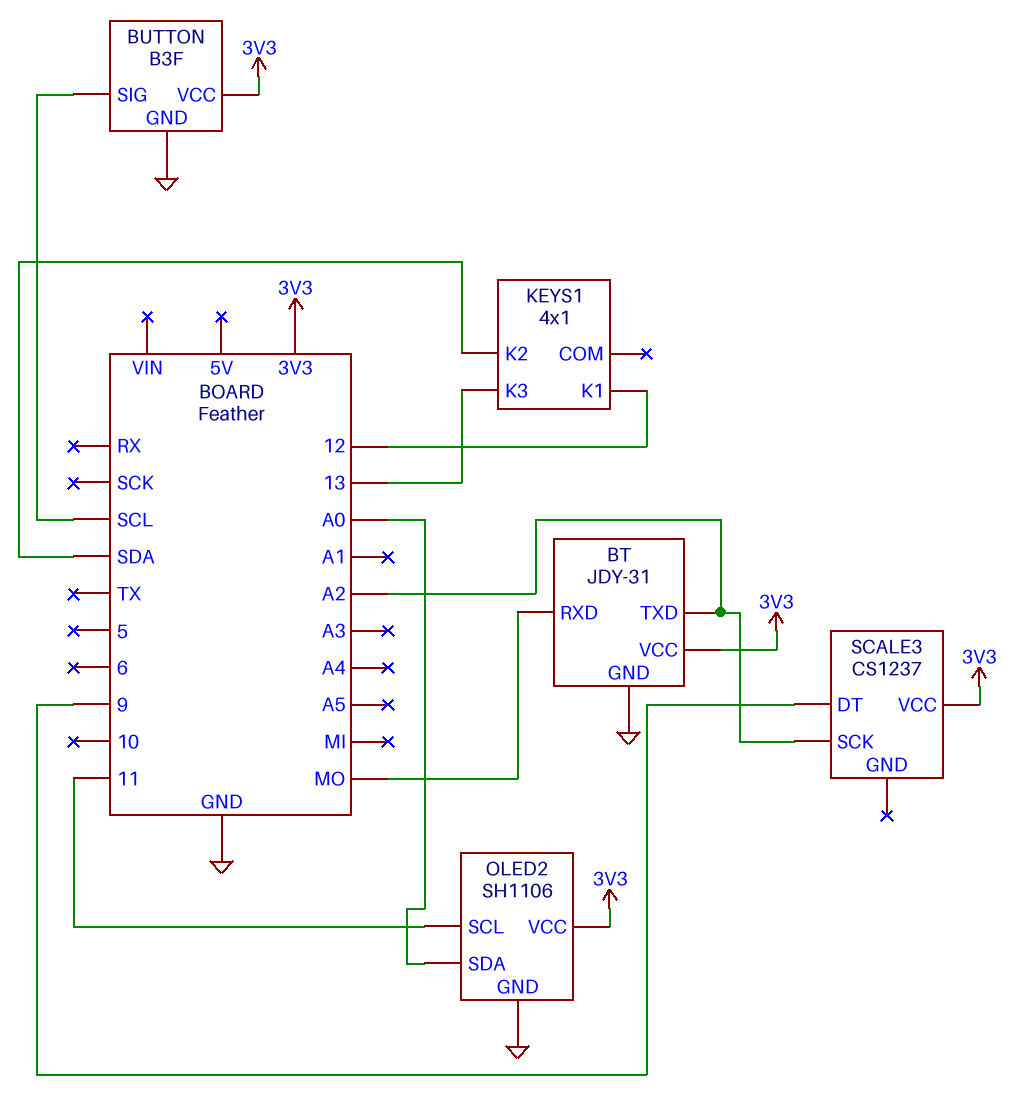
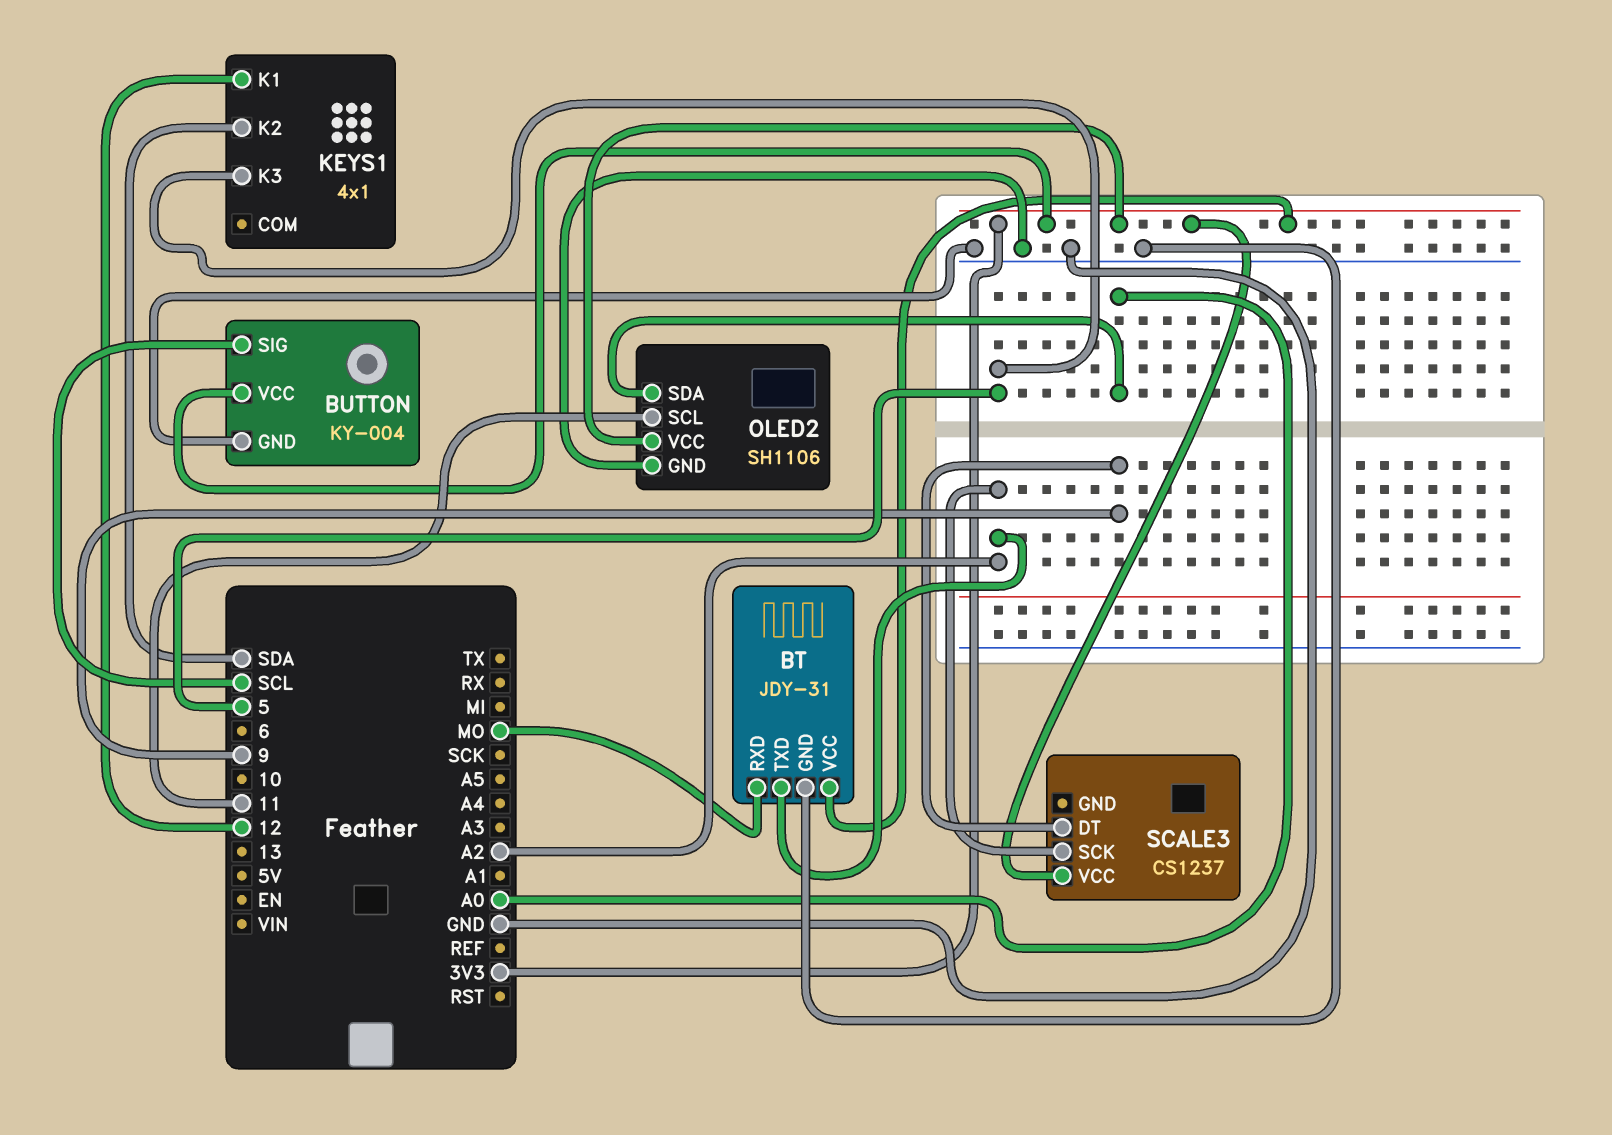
BUTTON: B3F -> KY-004
KEYS1 pin K3: 13 -> 5

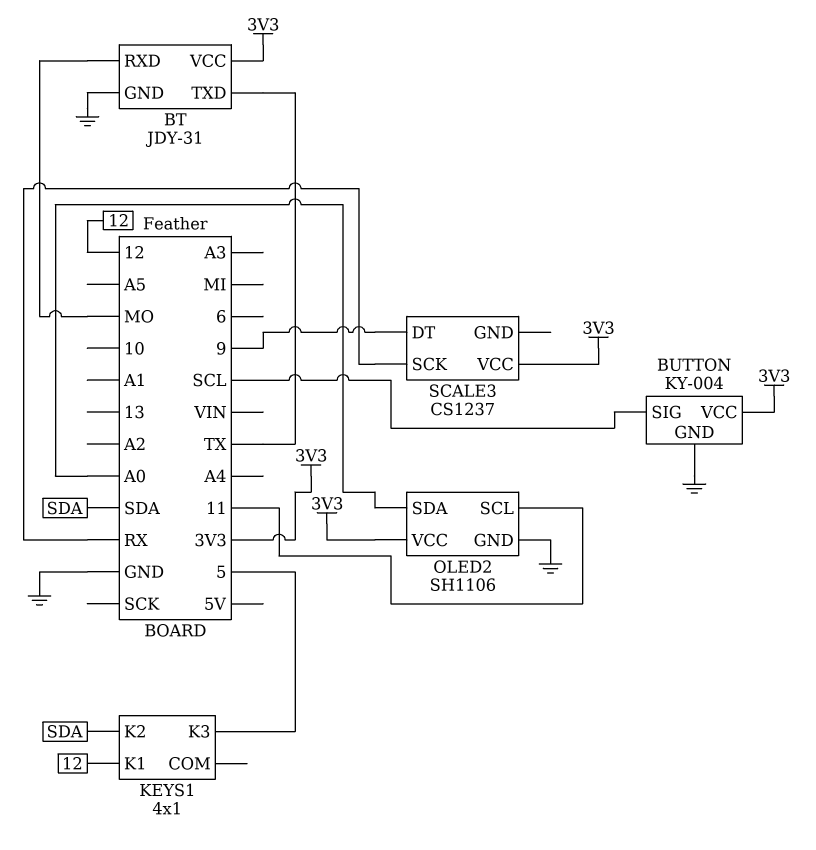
BT pin TXD: A2 -> TX
SCALE3 pin SCK: A2 -> RX

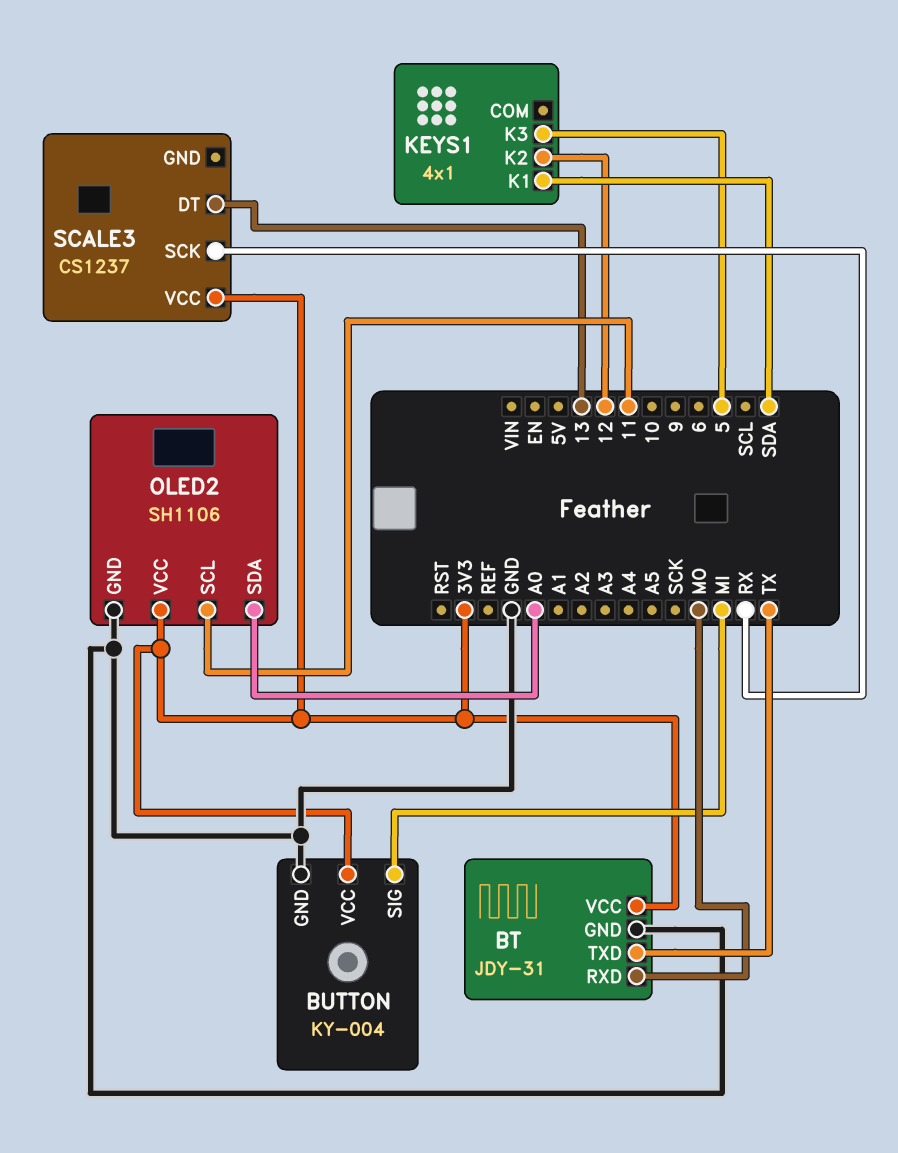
BUTTON pin SIG: SCL -> MI
KEYS1 pin K1: 12 -> SDA
KEYS1 pin K2: SDA -> 12
SCALE3 pin DT: 9 -> 13

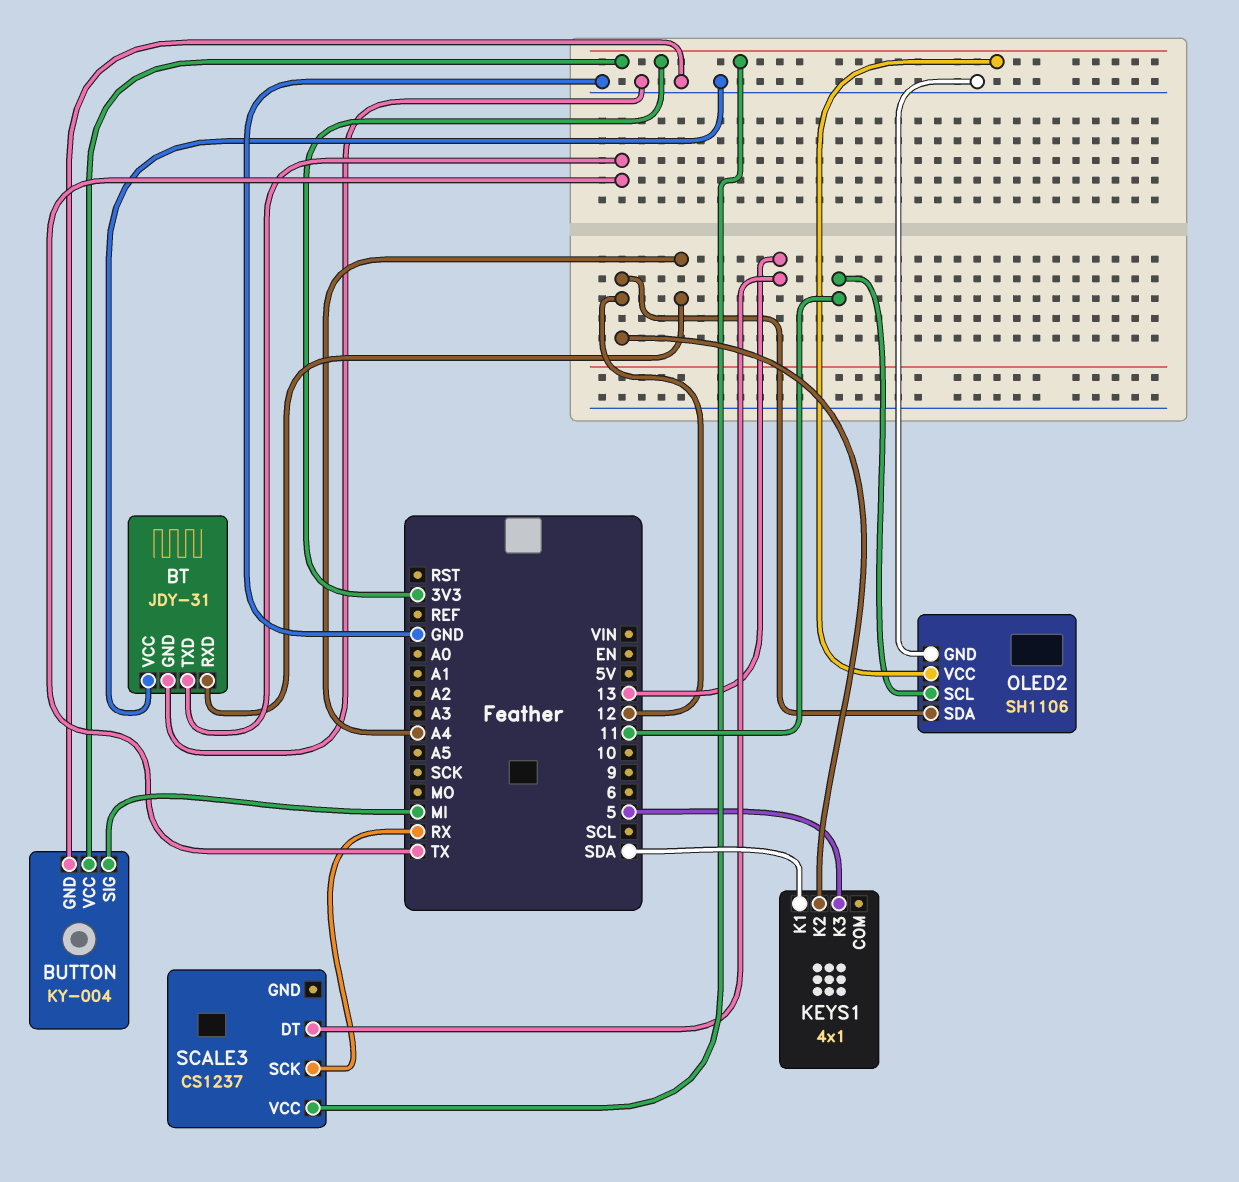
BT pin RXD: MO -> A4
BT pin VCC: 3V3 -> GND
OLED2 pin SDA: A0 -> 12

